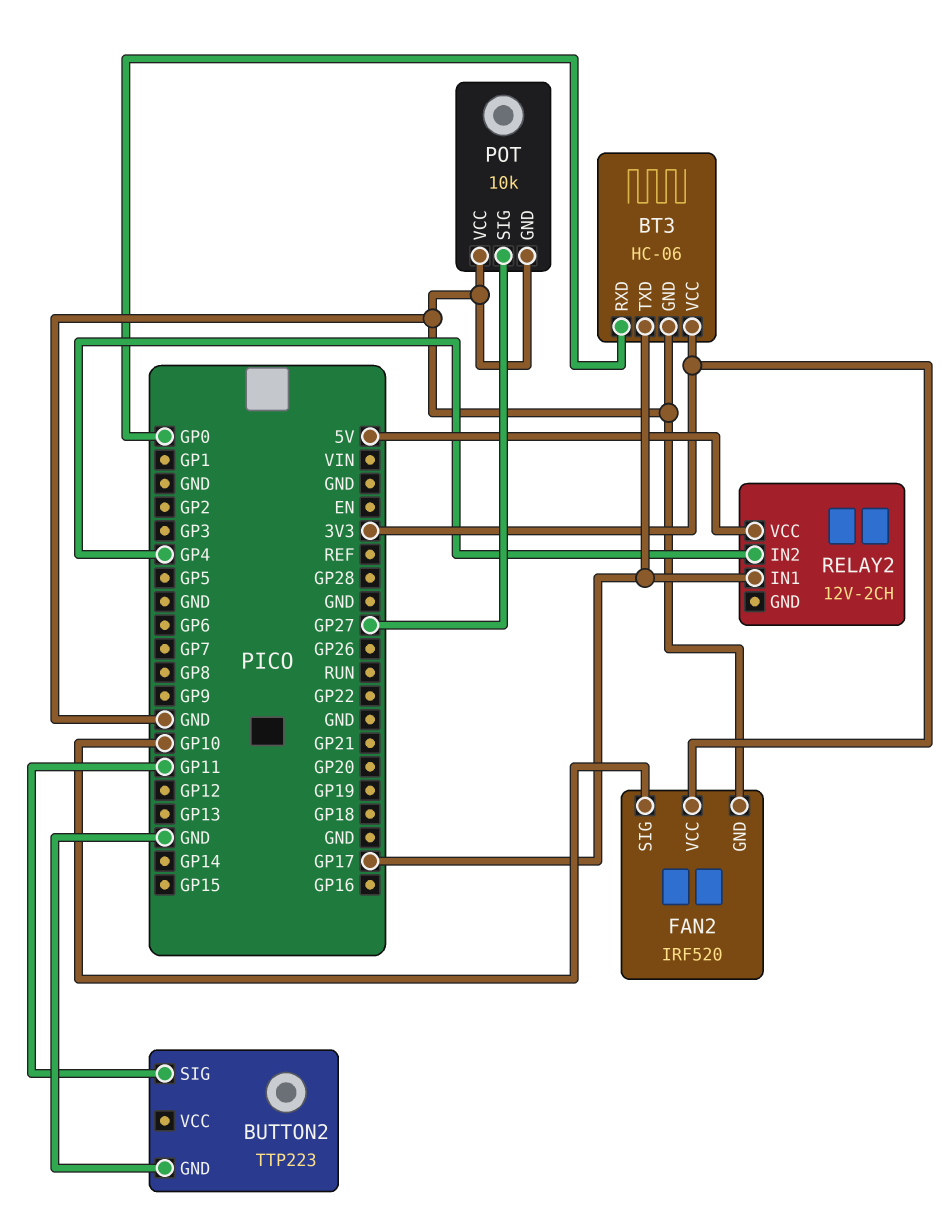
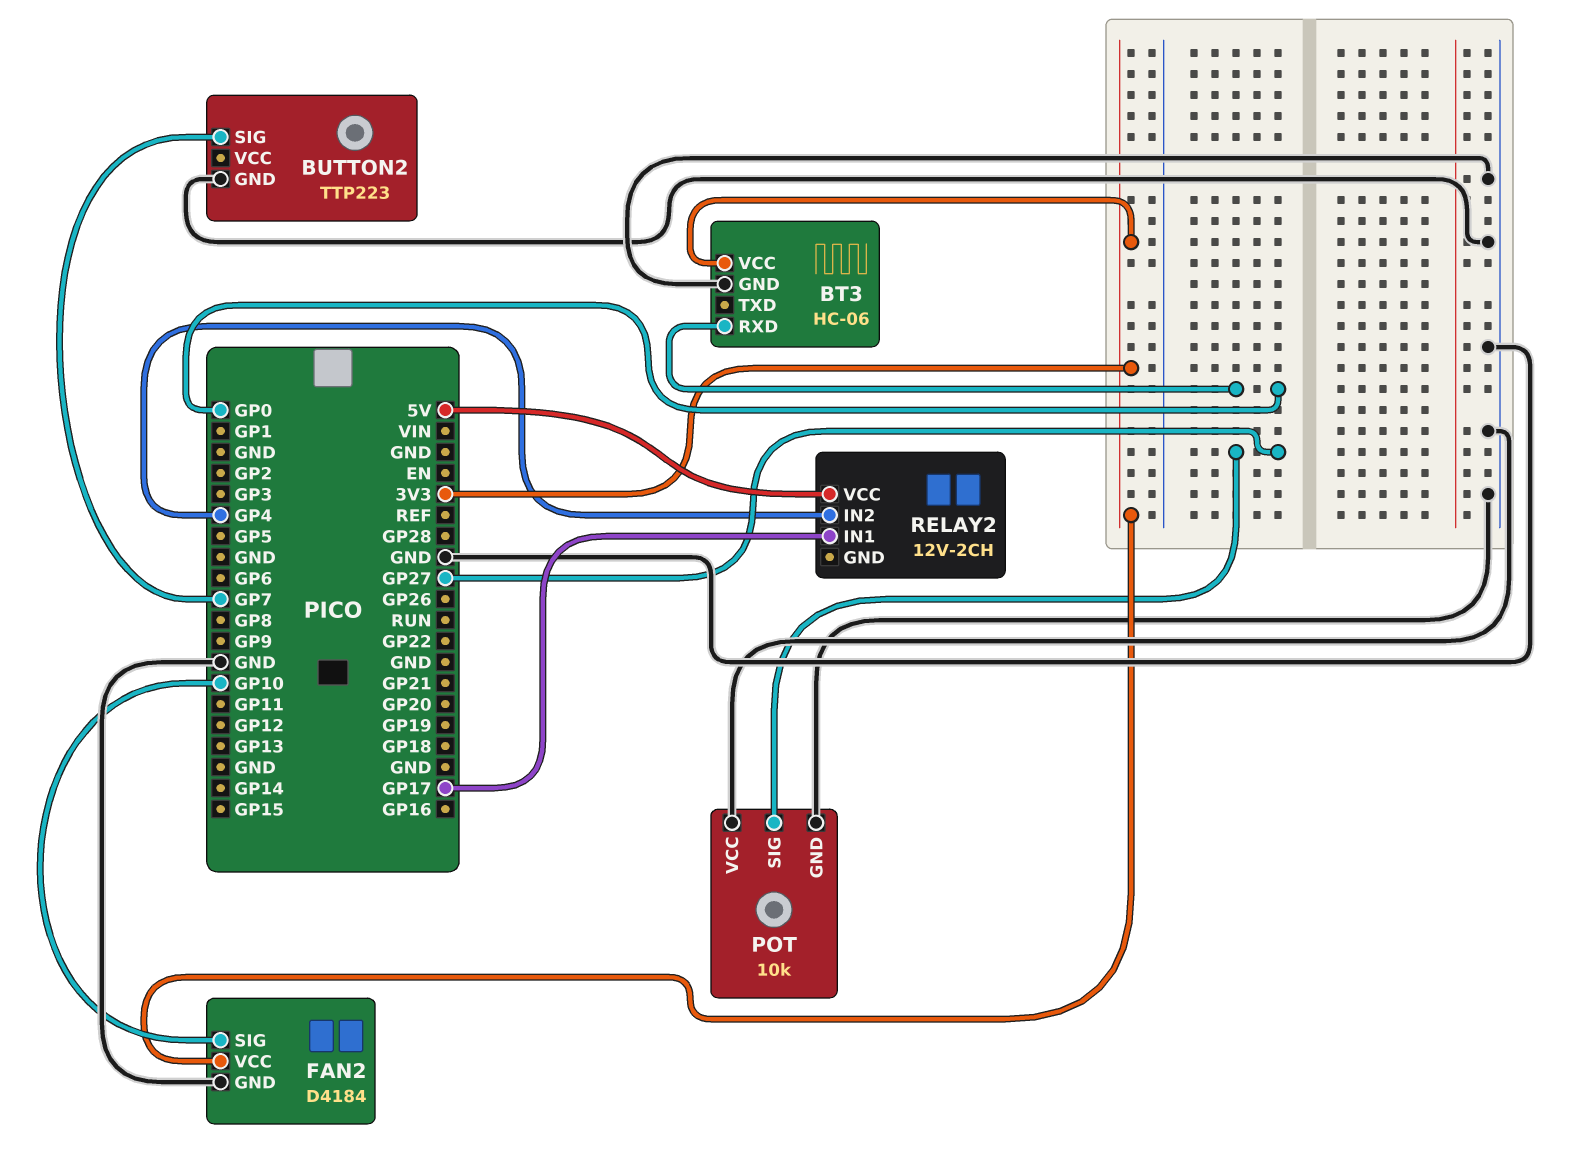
BT3 pin TXD: GP17 -> none
BUTTON2 pin SIG: GP11 -> GP7
FAN2: IRF520 -> D4184

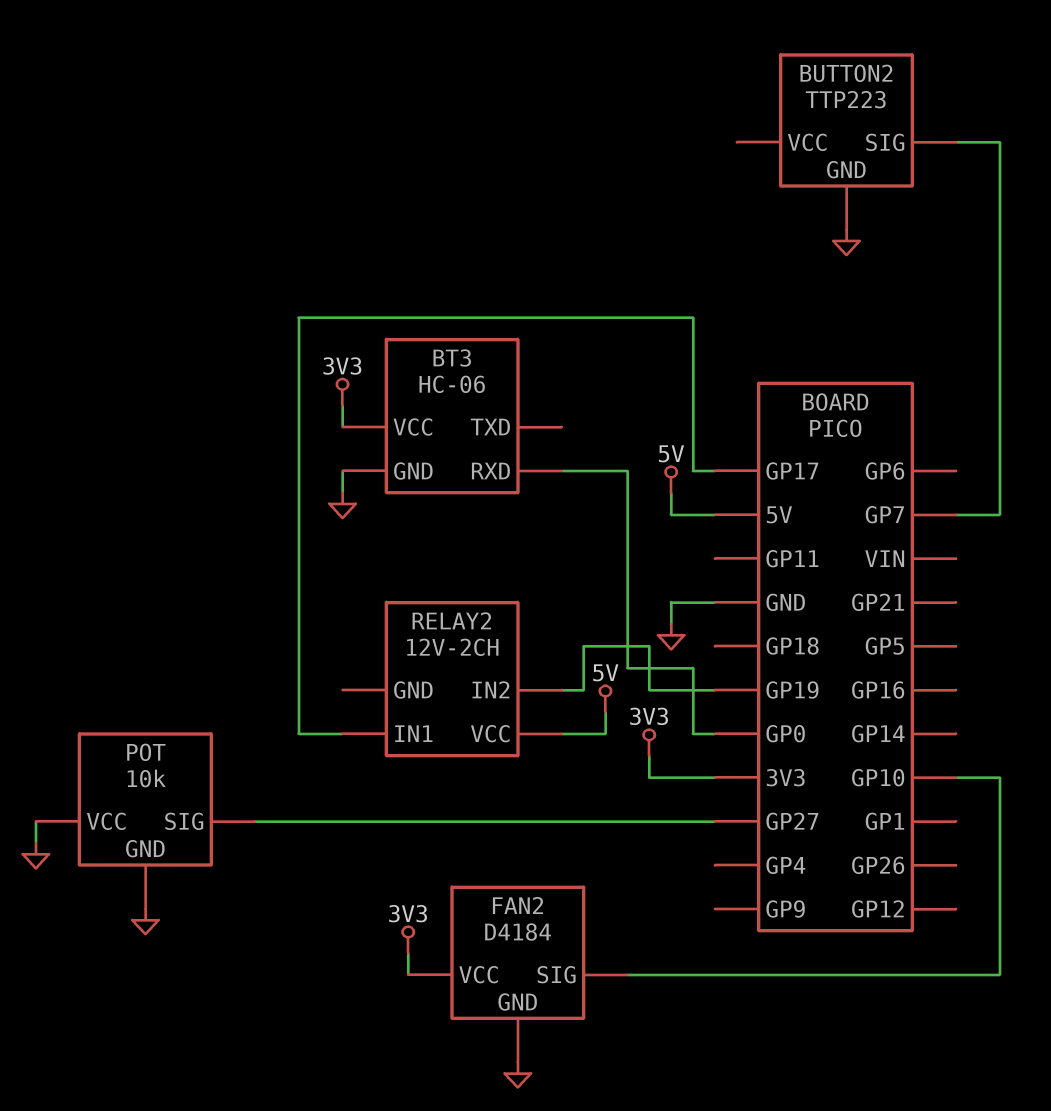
RELAY2 pin IN2: GP4 -> GP19

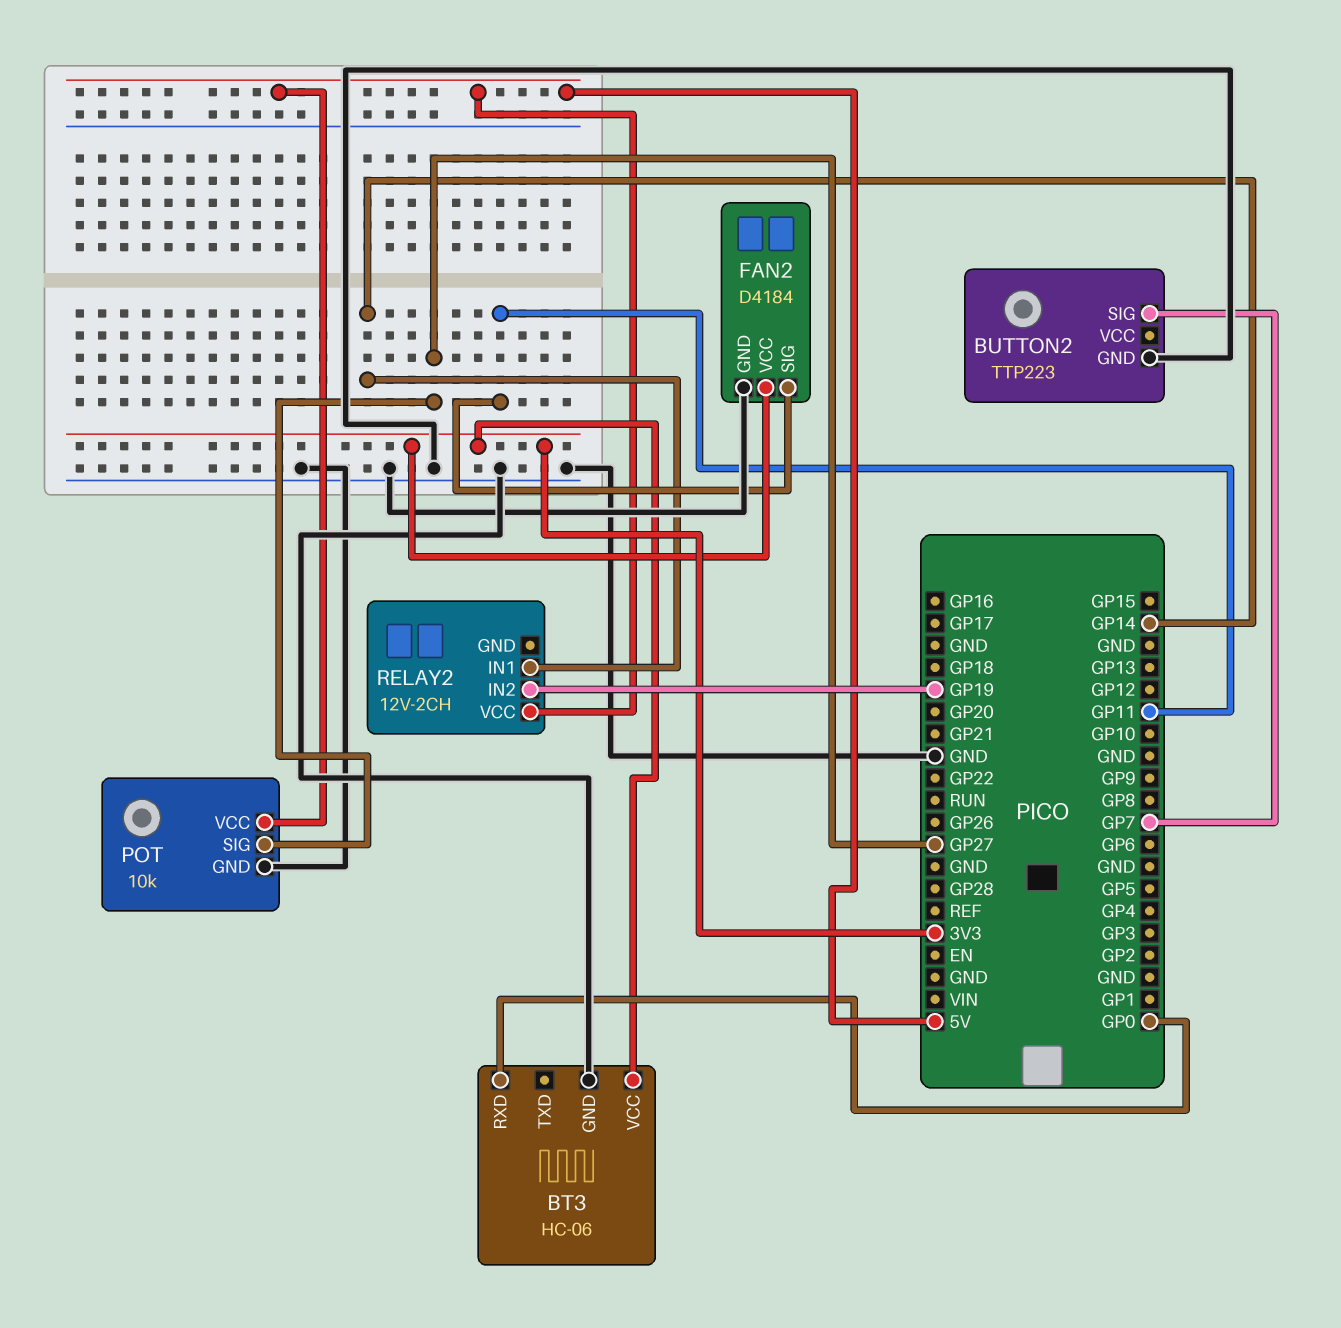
FAN2 pin SIG: GP10 -> GP11
POT pin VCC: GND -> 5V
RELAY2 pin IN1: GP17 -> GP14

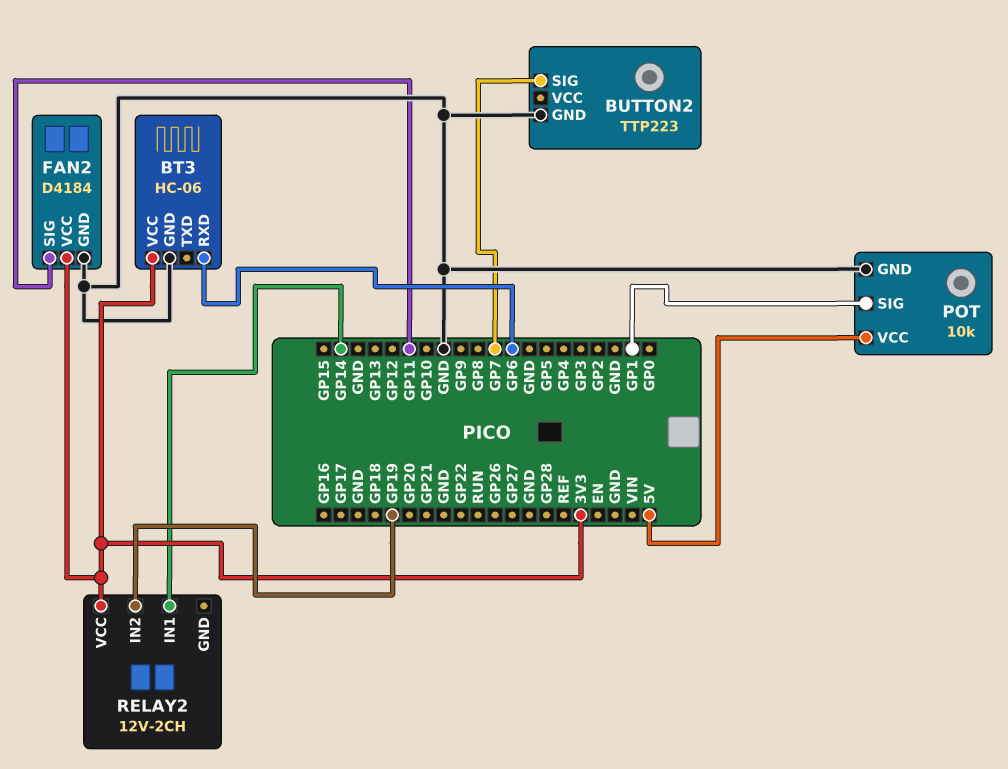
BT3 pin RXD: GP0 -> GP6
POT pin SIG: GP27 -> GP1
RELAY2 pin VCC: 5V -> 3V3

